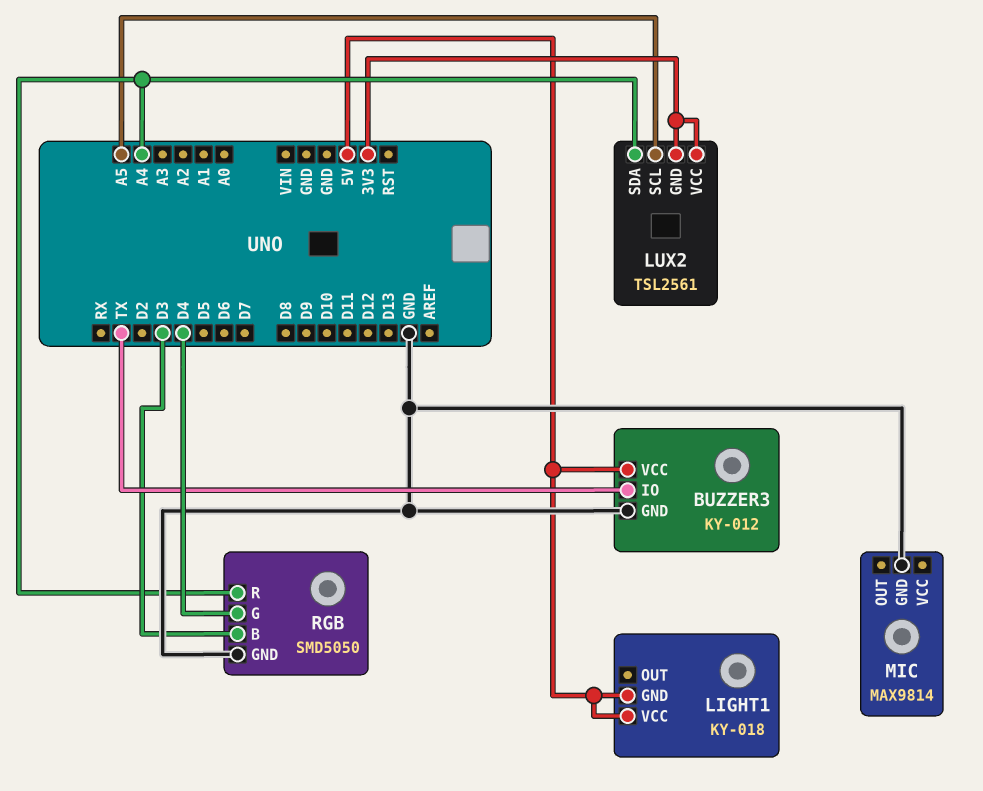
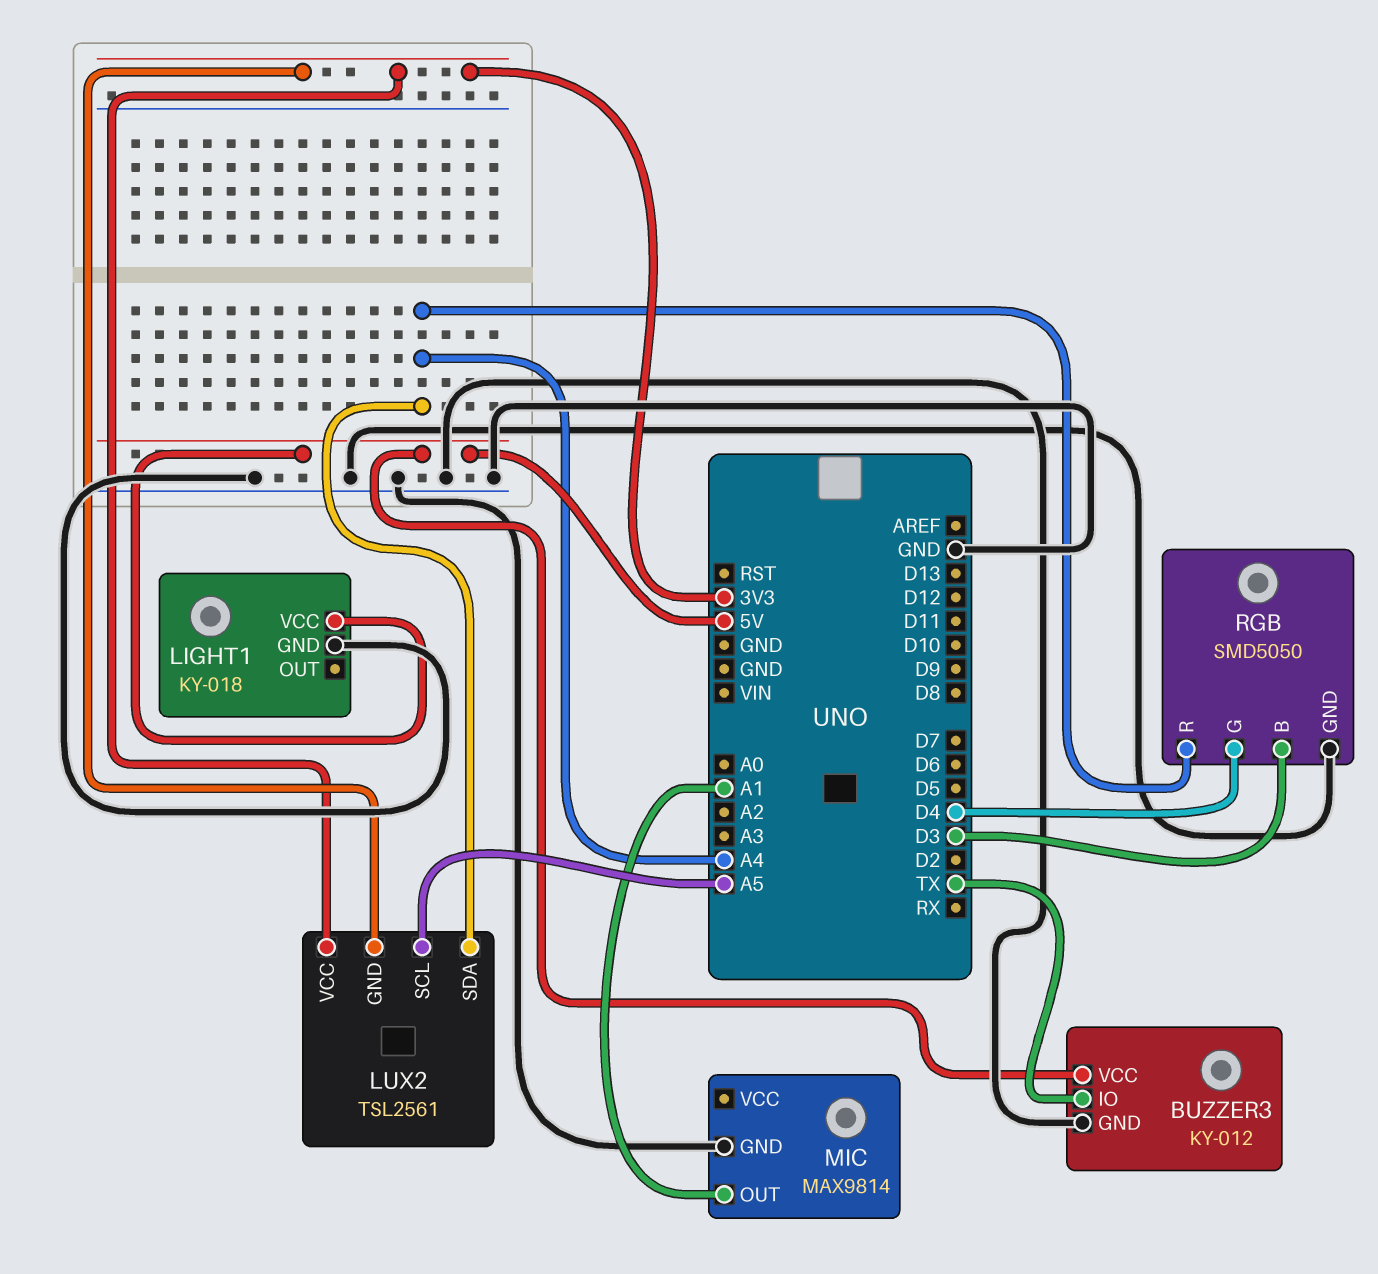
LIGHT1 pin GND: 5V -> GND
MIC pin OUT: none -> A1

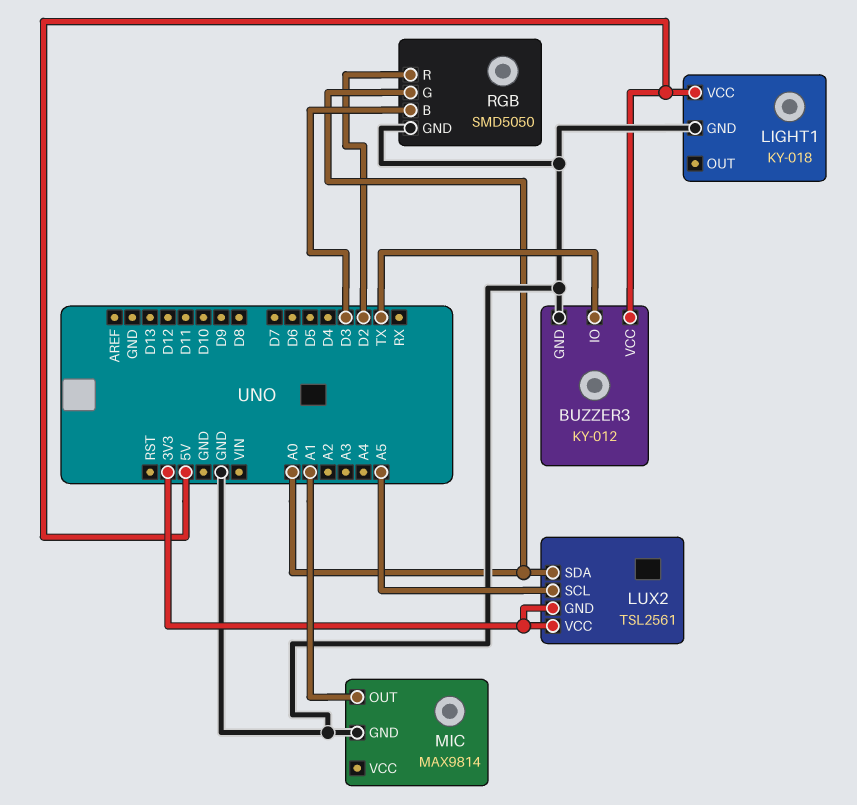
LUX2 pin SDA: A4 -> A0
RGB pin G: D4 -> A0
RGB pin R: A4 -> D2

